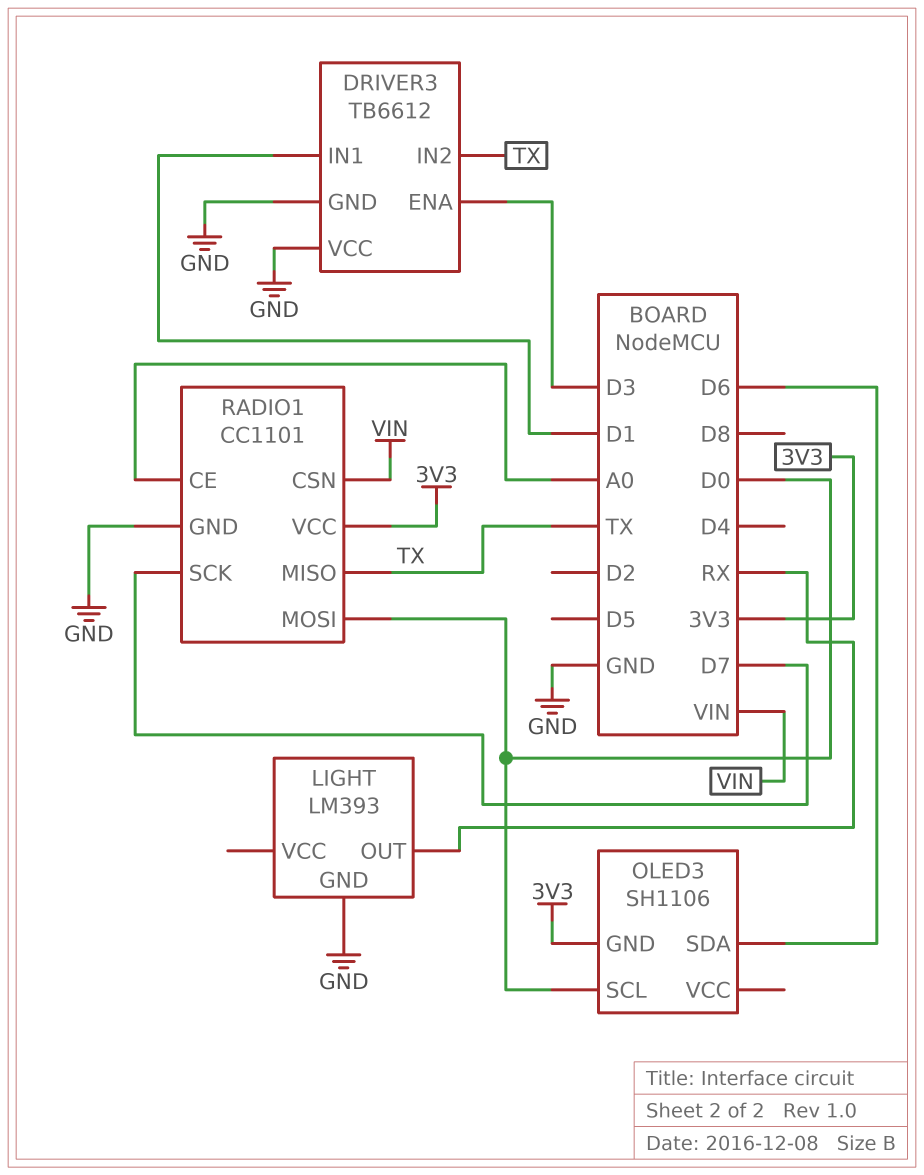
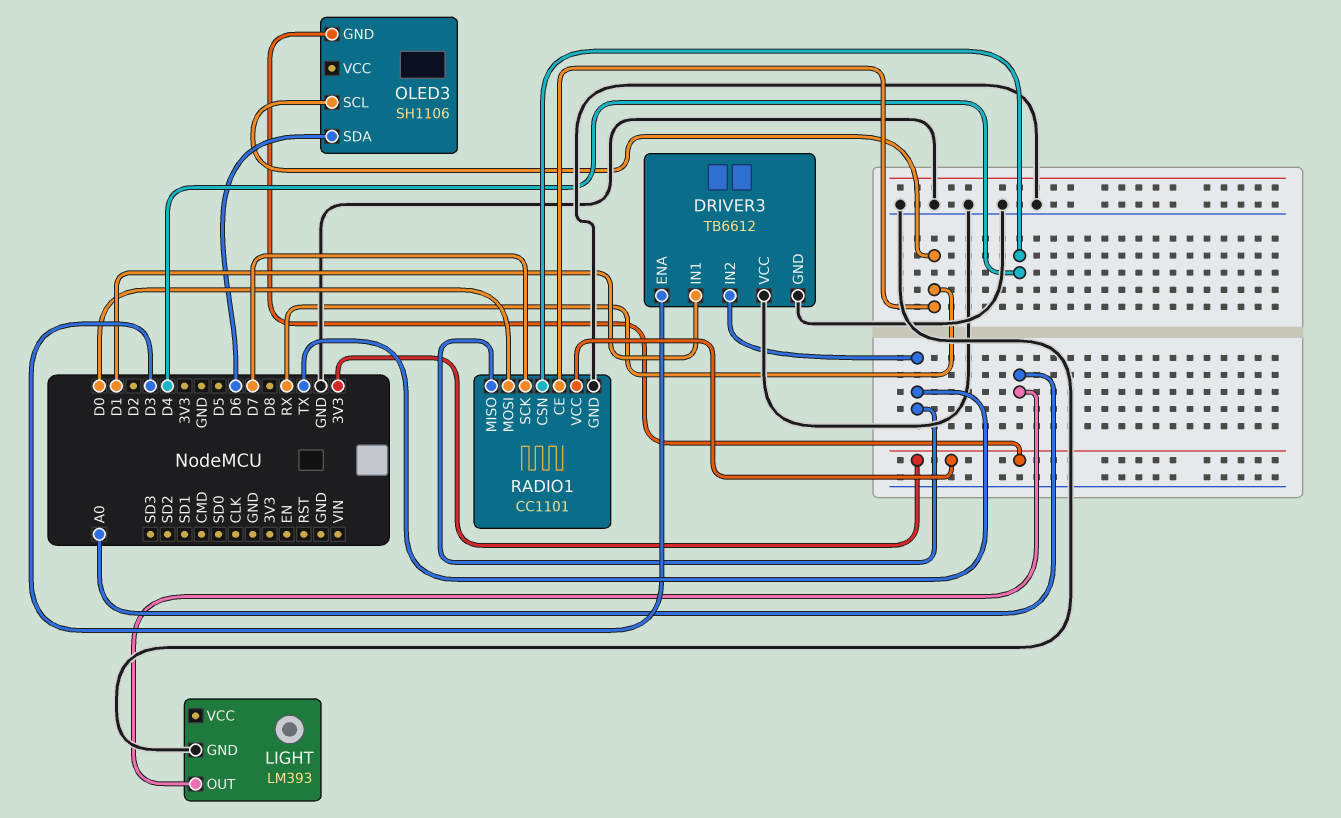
LIGHT pin OUT: RX -> A0
OLED3 pin SCL: D0 -> RX
RADIO1 pin CE: A0 -> RX
RADIO1 pin CSN: VIN -> D4

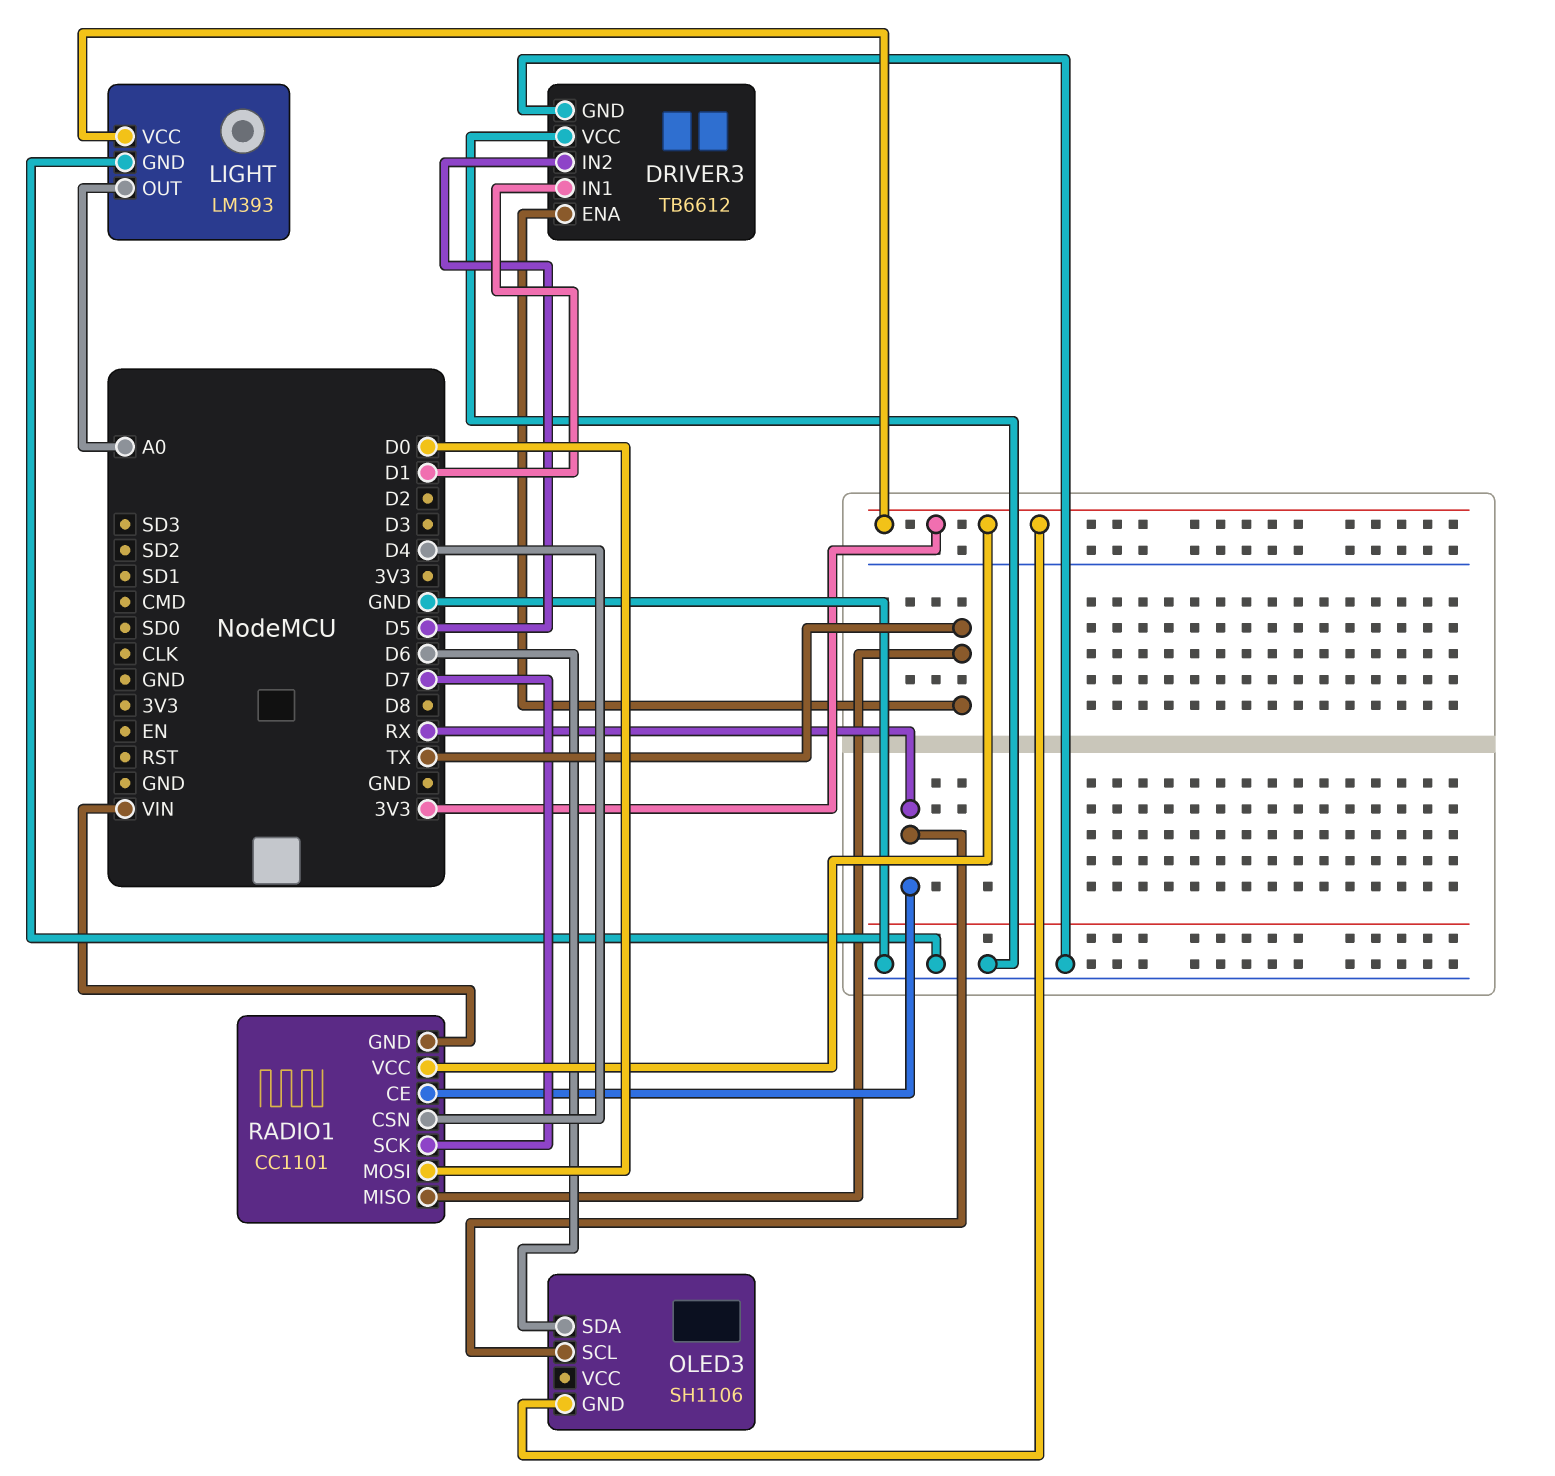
DRIVER3 pin ENA: D3 -> TX
DRIVER3 pin IN2: TX -> D5
LIGHT pin VCC: none -> 3V3
RADIO1 pin GND: GND -> VIN

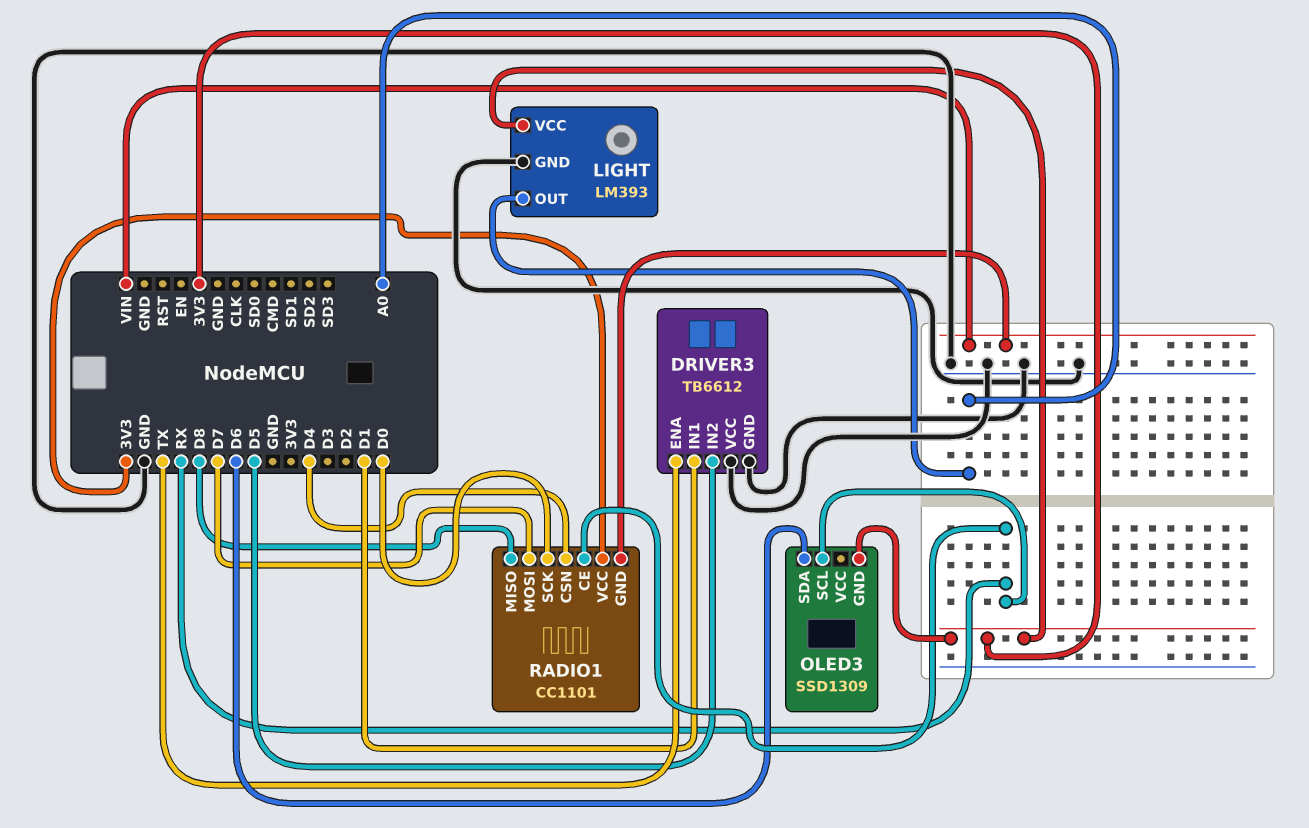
OLED3: SH1106 -> SSD1309
RADIO1 pin MISO: TX -> D8
RADIO1 pin MOSI: D0 -> D7
RADIO1 pin SCK: D7 -> D0

